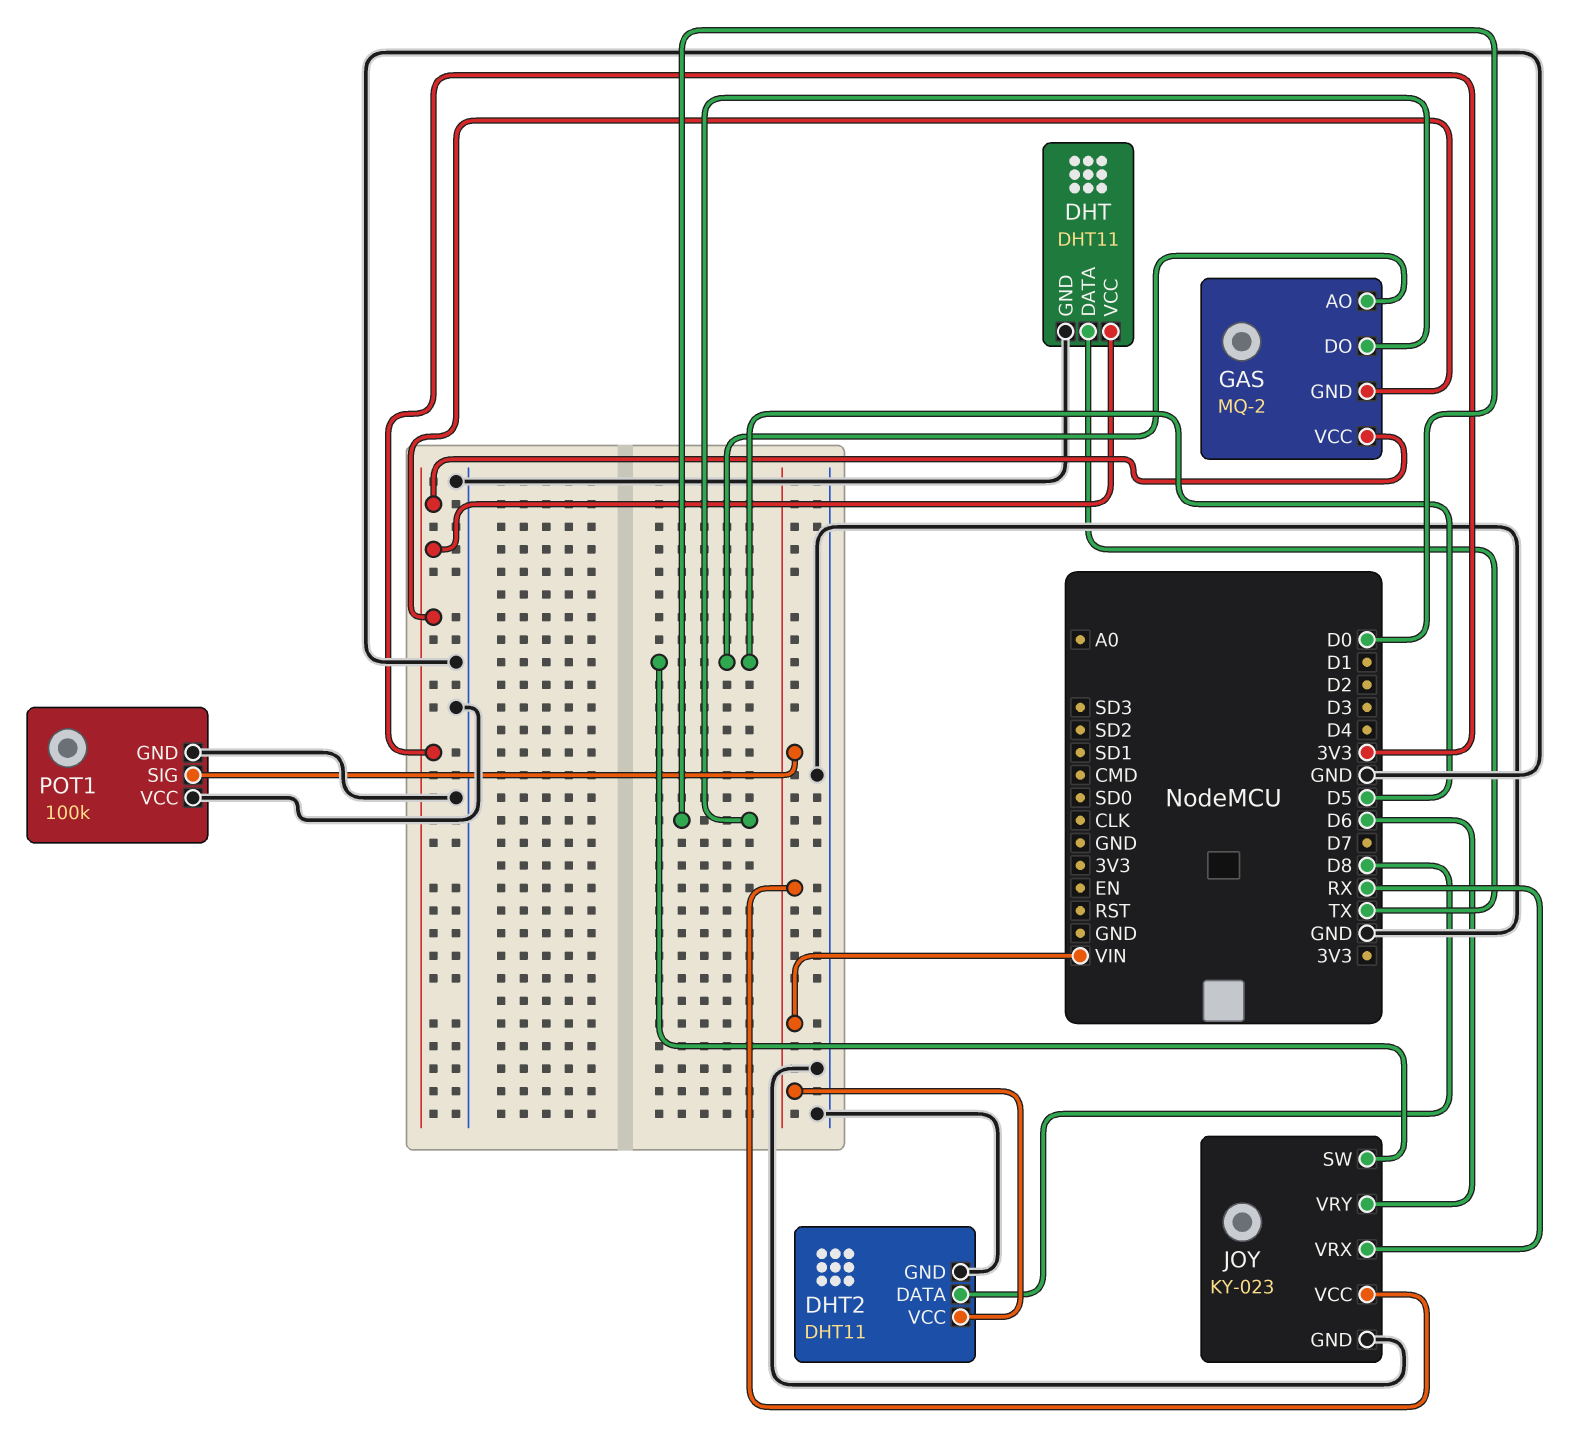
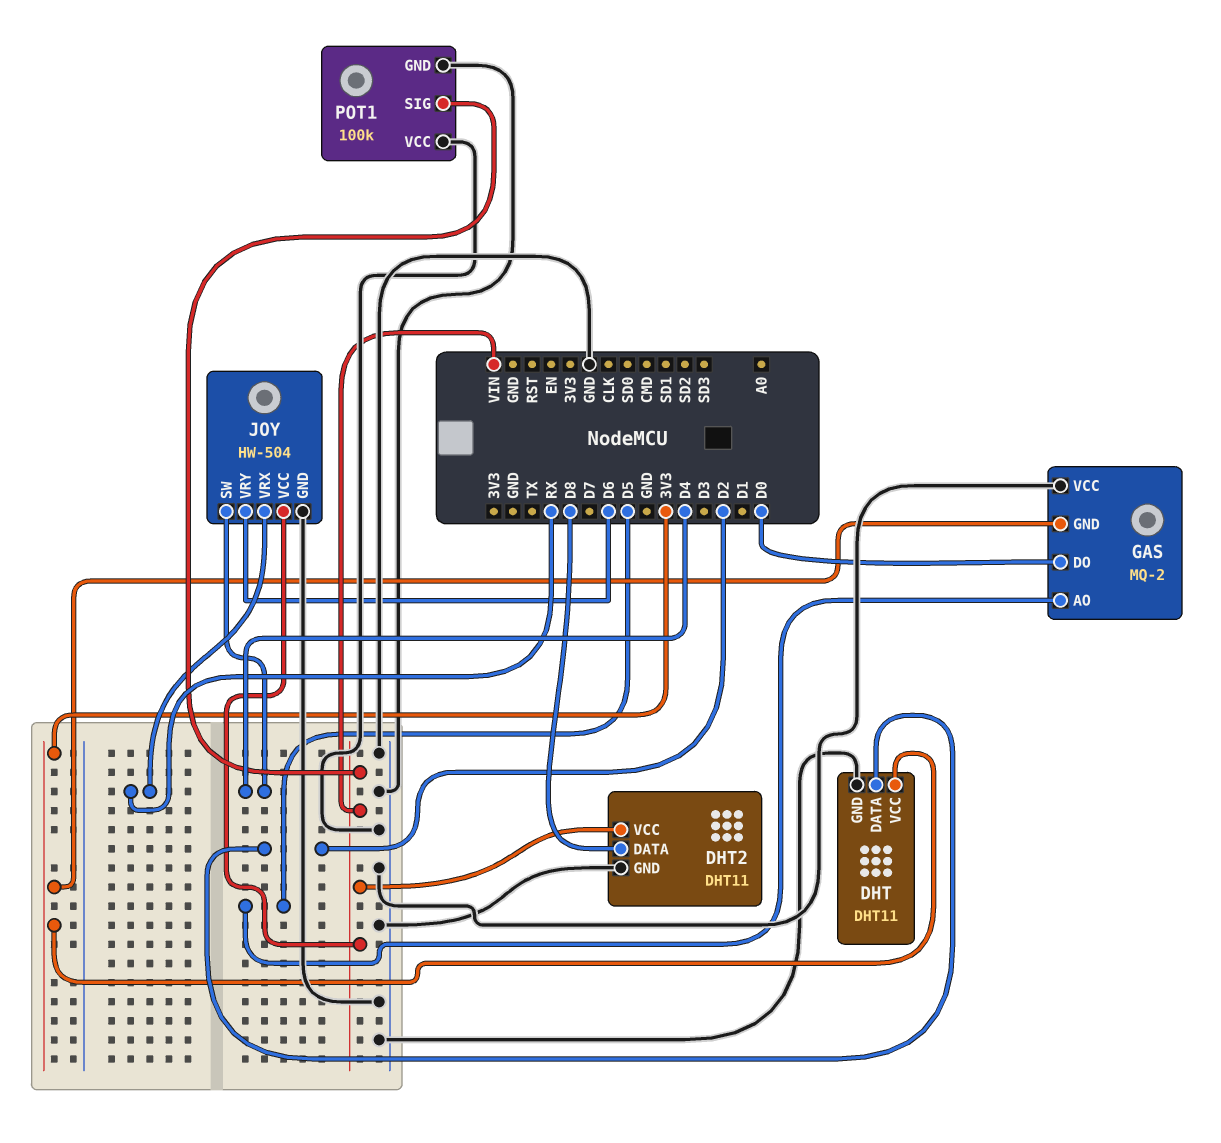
DHT pin DATA: TX -> D2
GAS pin VCC: 3V3 -> GND
JOY: KY-023 -> HW-504
JOY pin SW: D5 -> D4

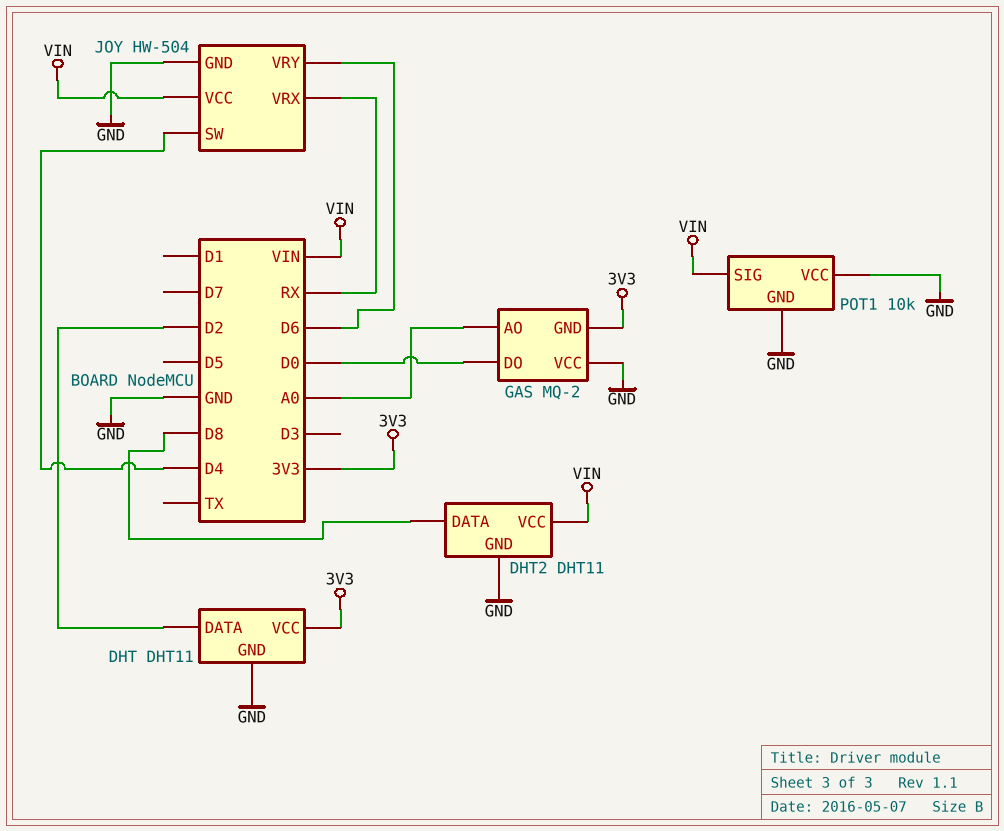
GAS pin AO: D5 -> A0
POT1: 100k -> 10k

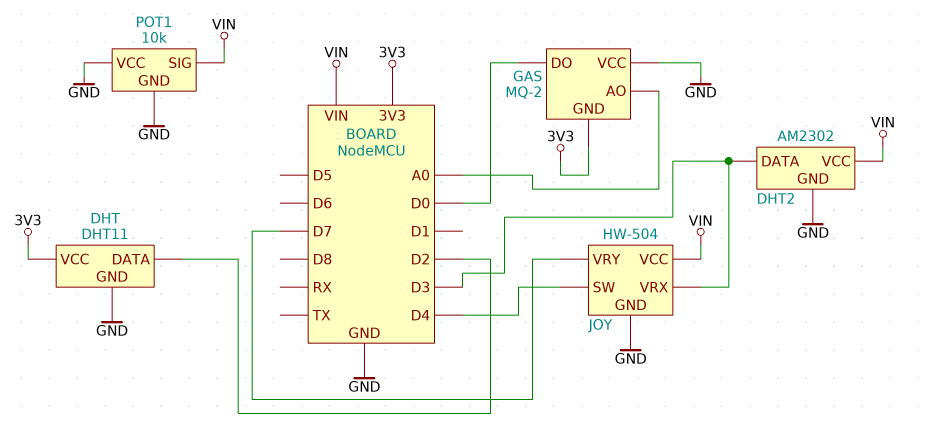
DHT2: DHT11 -> AM2302
DHT2 pin DATA: D8 -> D3
JOY pin VRX: RX -> D3
JOY pin VRY: D6 -> D7

